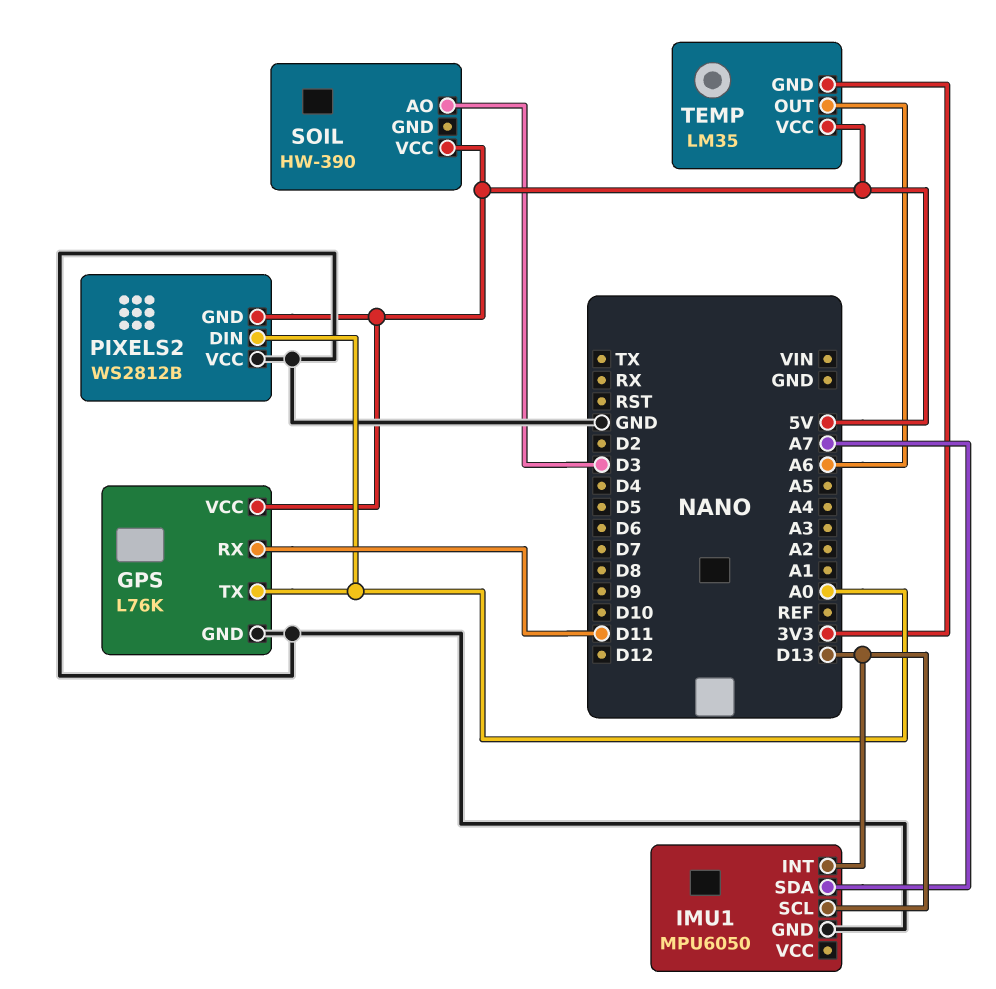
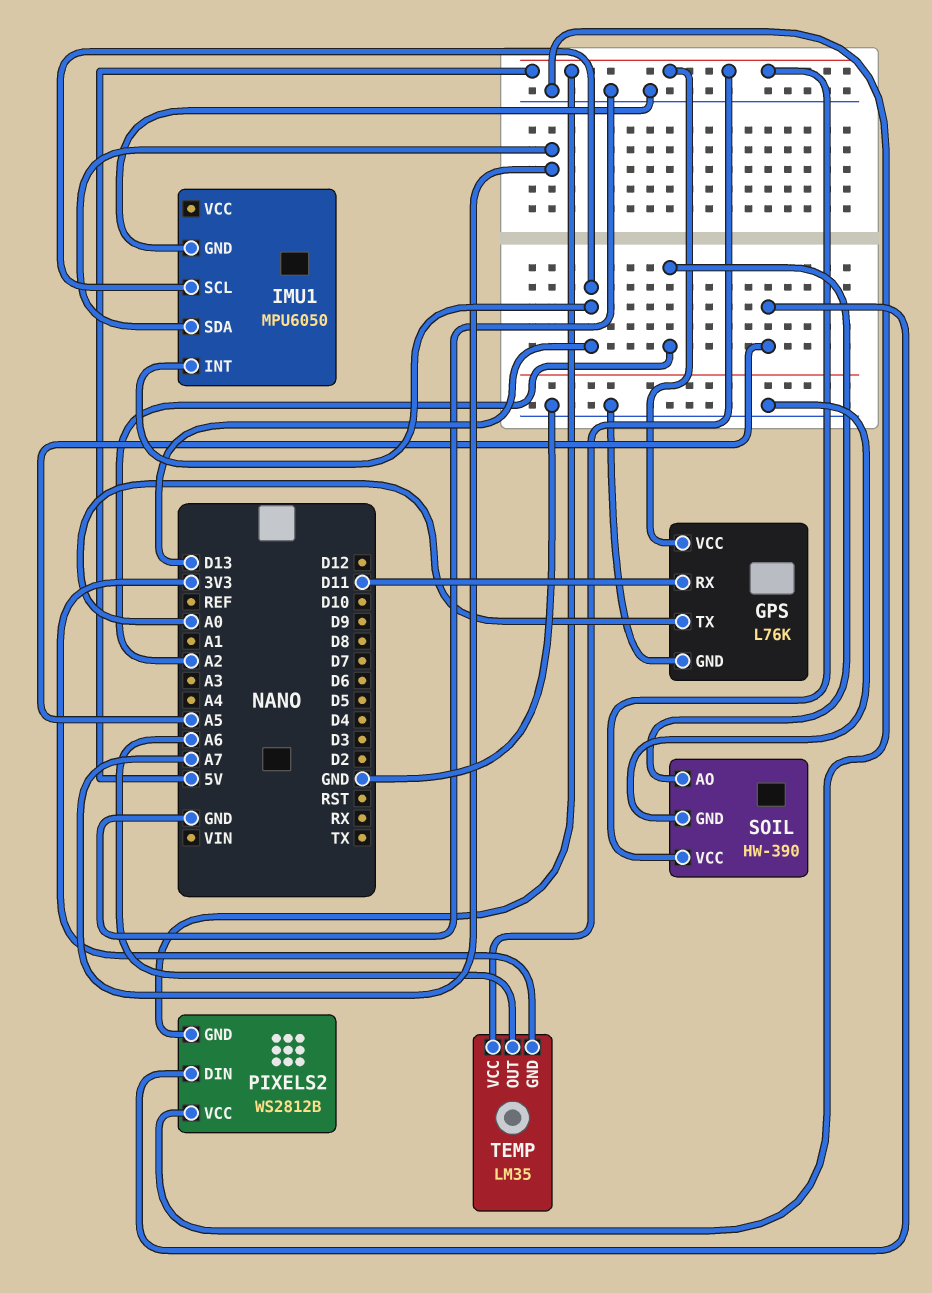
PIXELS2 pin DIN: A0 -> A5
SOIL pin AO: D3 -> A2
SOIL pin GND: none -> GND

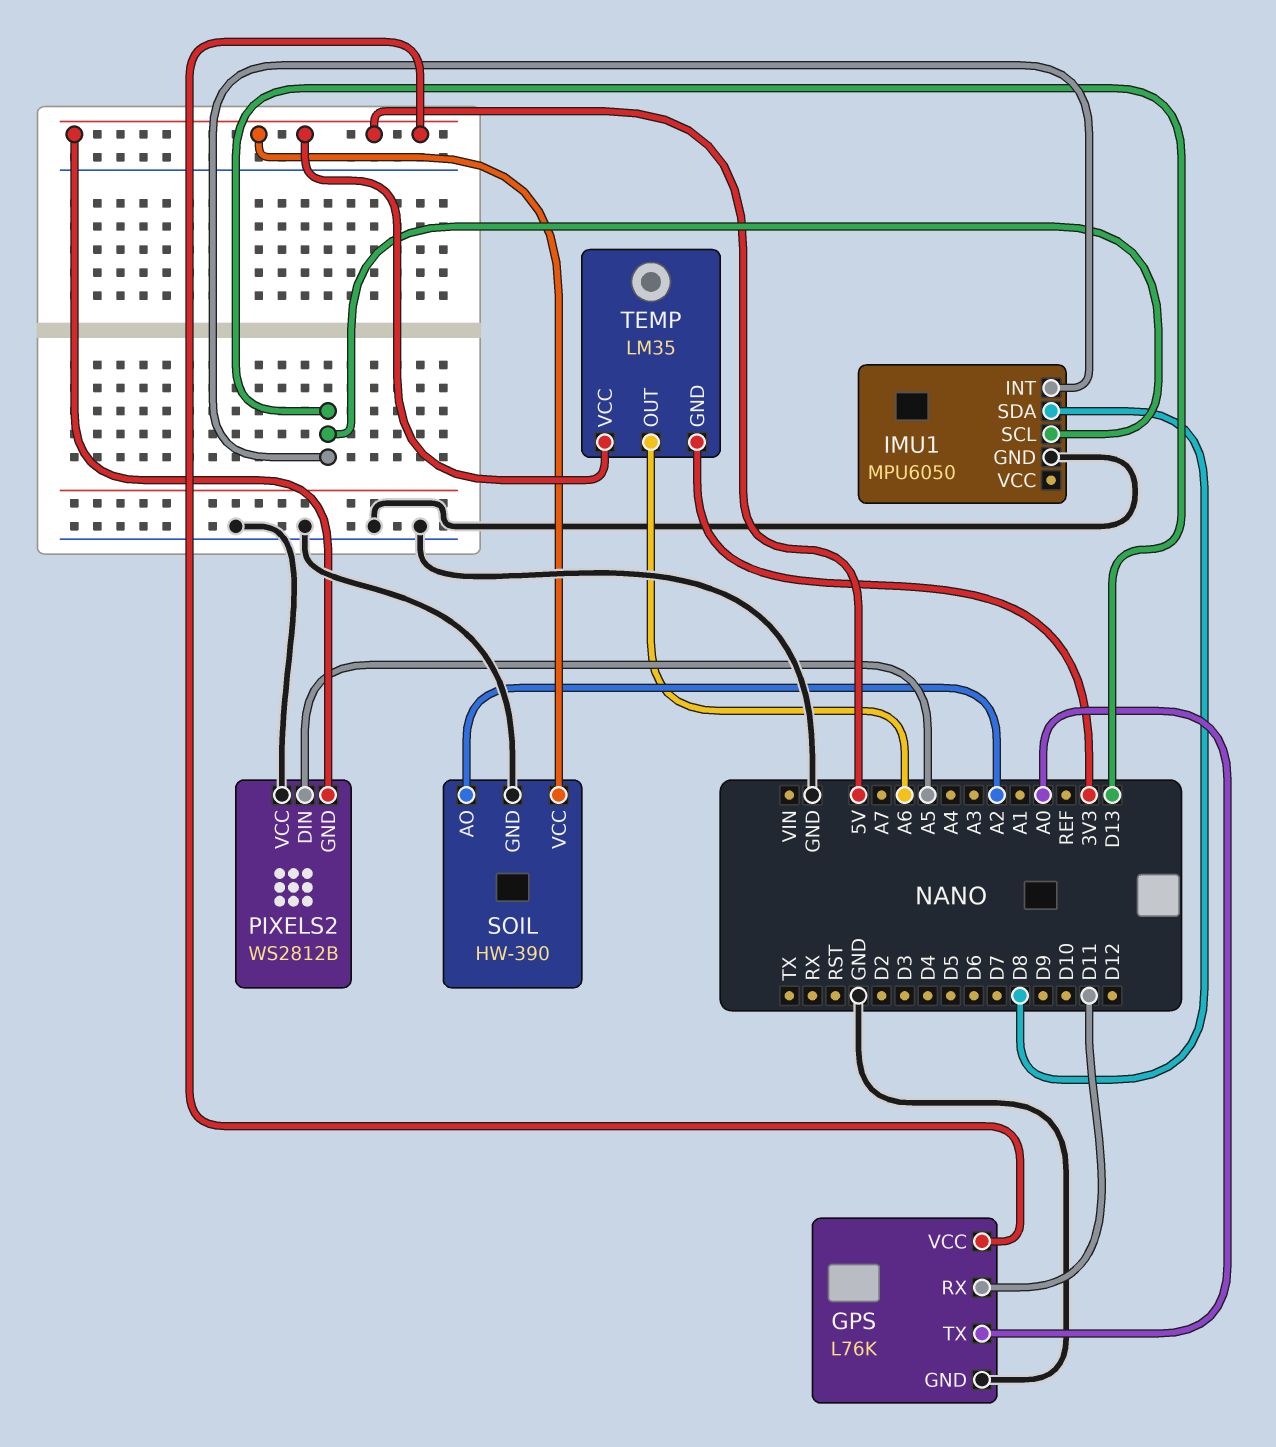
IMU1 pin SDA: A7 -> D8

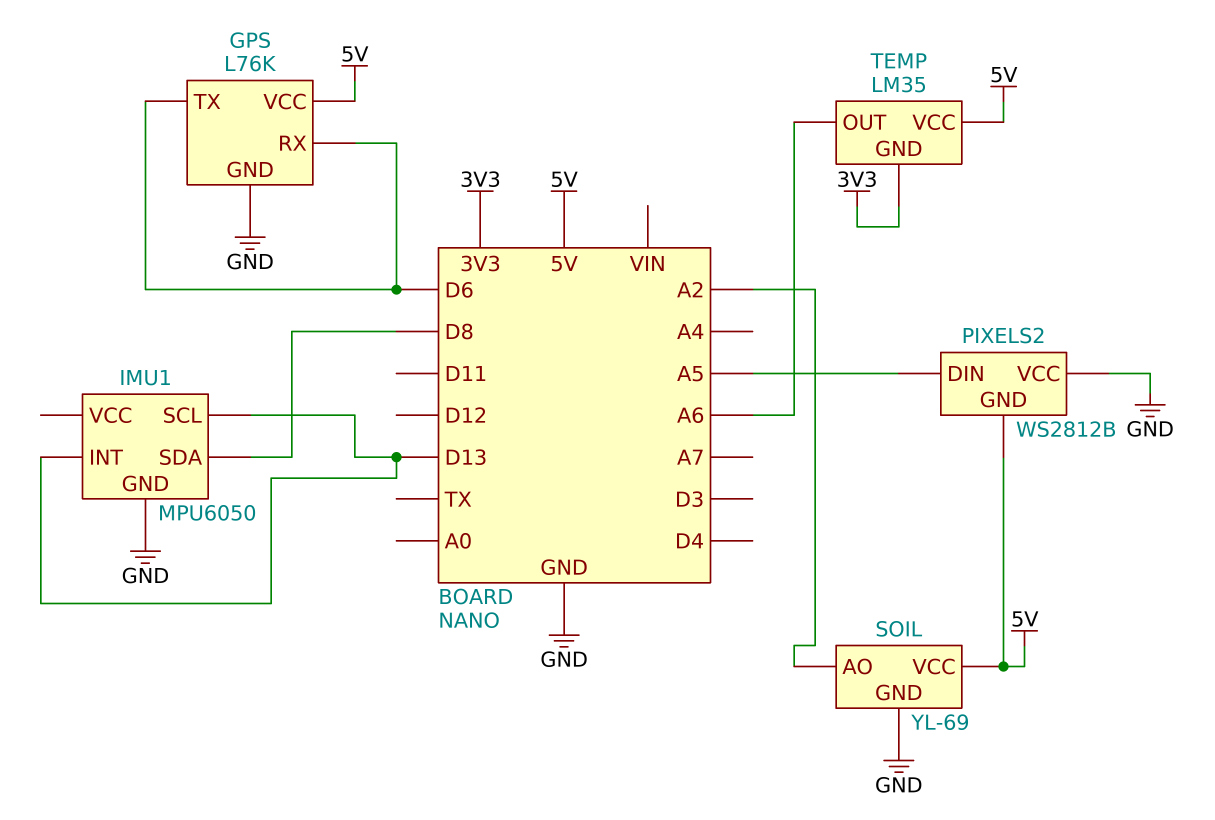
GPS pin RX: D11 -> D6
GPS pin TX: A0 -> D6
SOIL: HW-390 -> YL-69

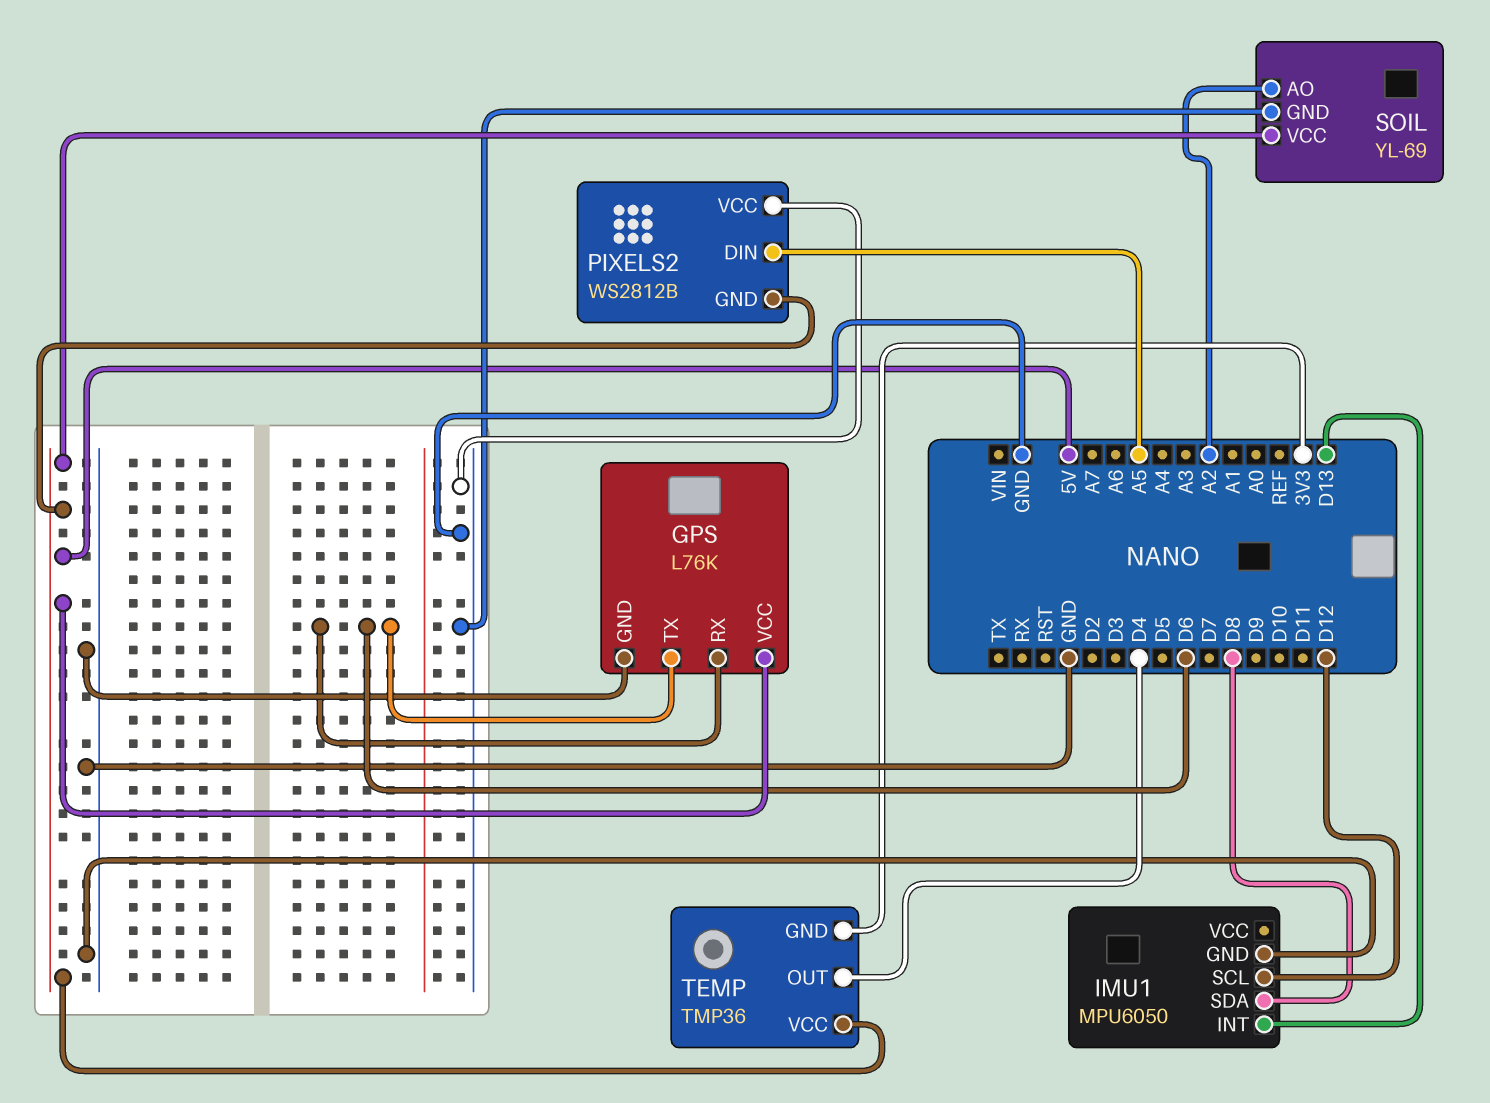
IMU1 pin SCL: D13 -> D12
TEMP: LM35 -> TMP36
TEMP pin OUT: A6 -> D4

